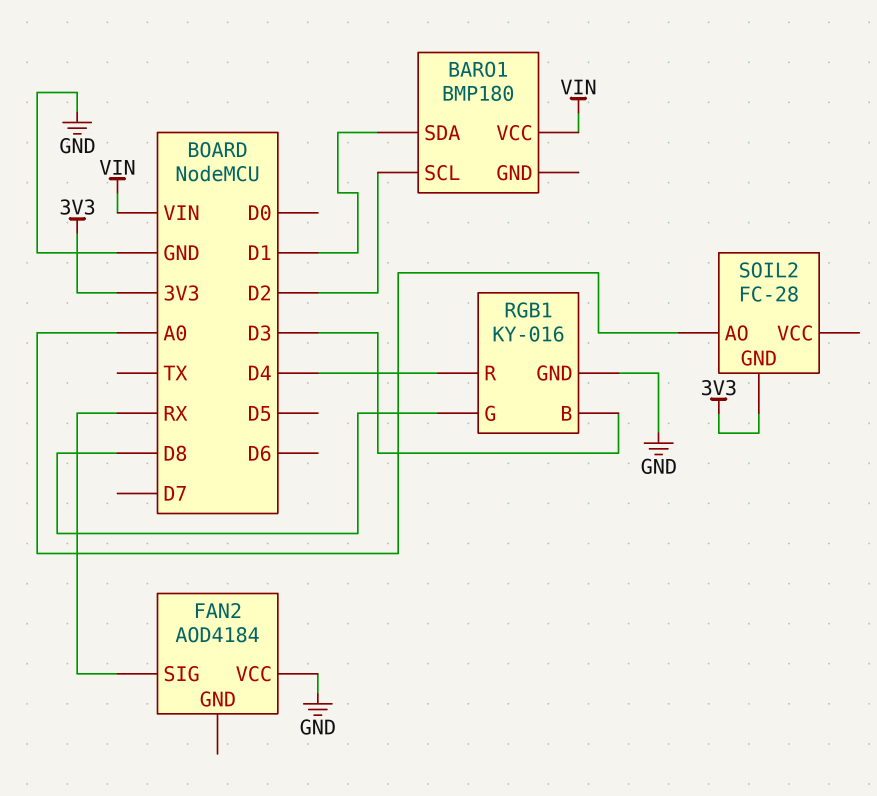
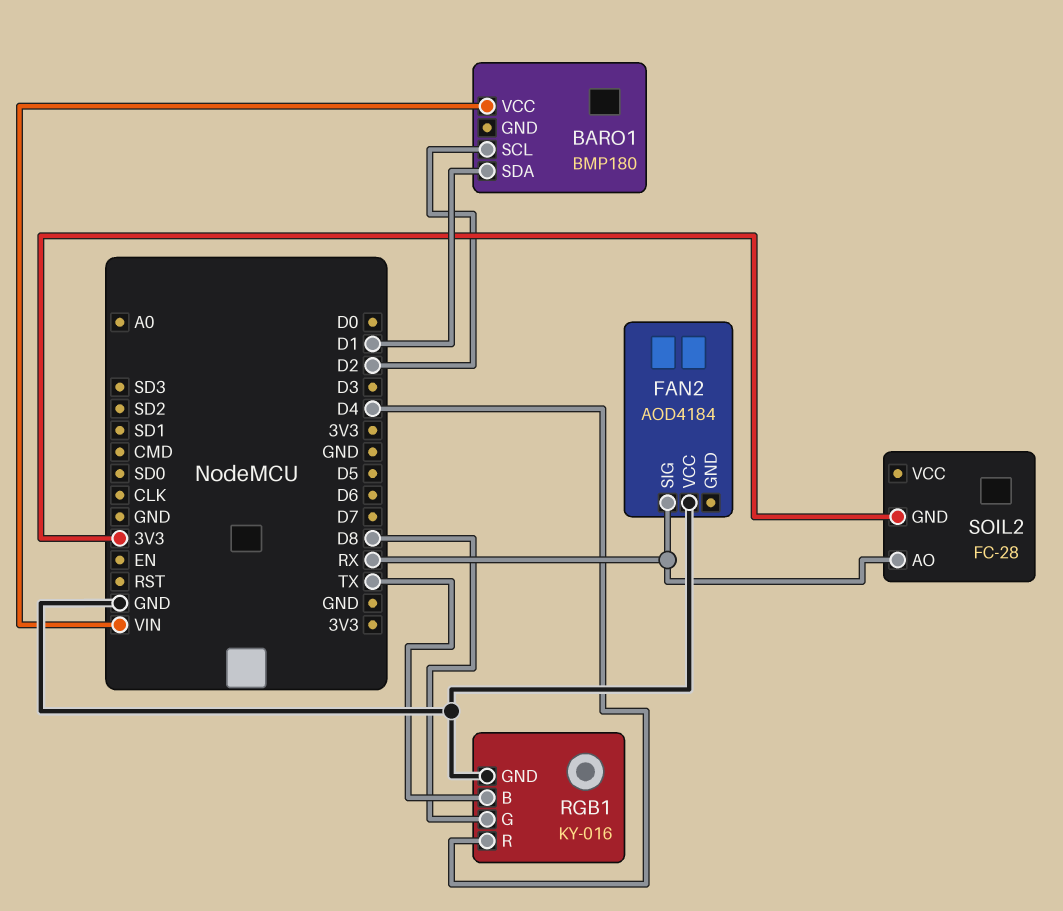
RGB1 pin B: D3 -> TX
SOIL2 pin AO: A0 -> RX

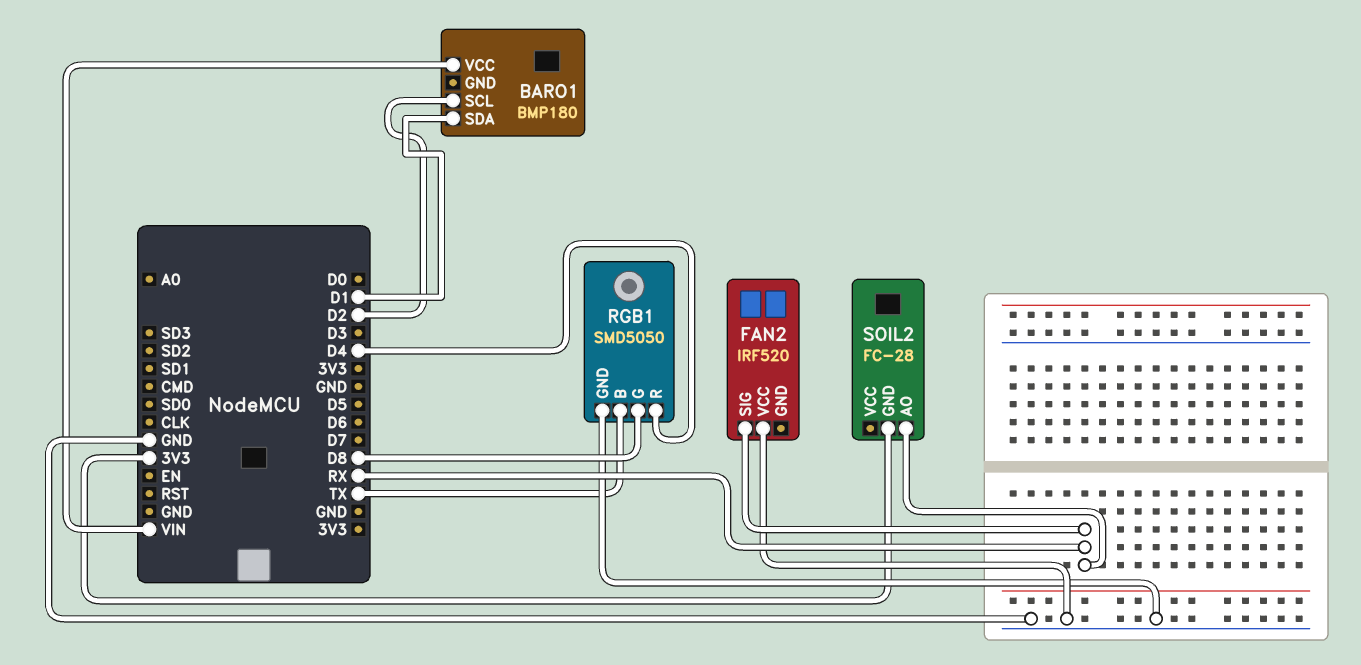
FAN2: AOD4184 -> IRF520
RGB1: KY-016 -> SMD5050

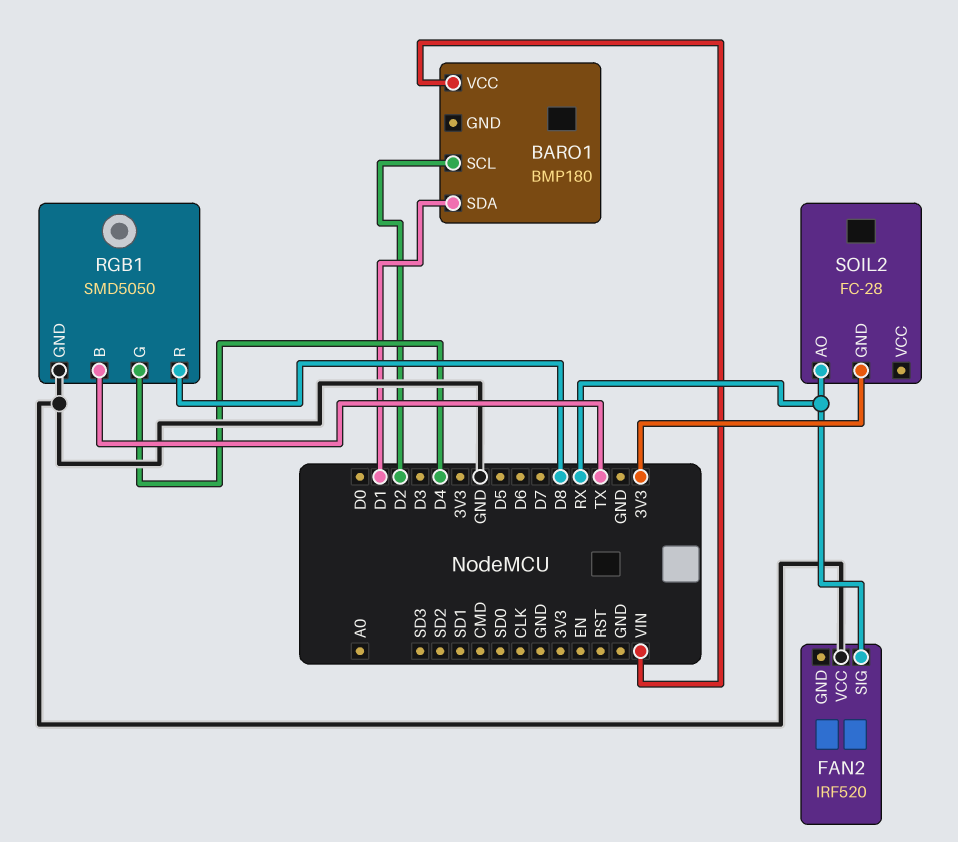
RGB1 pin G: D8 -> D4
RGB1 pin R: D4 -> D8

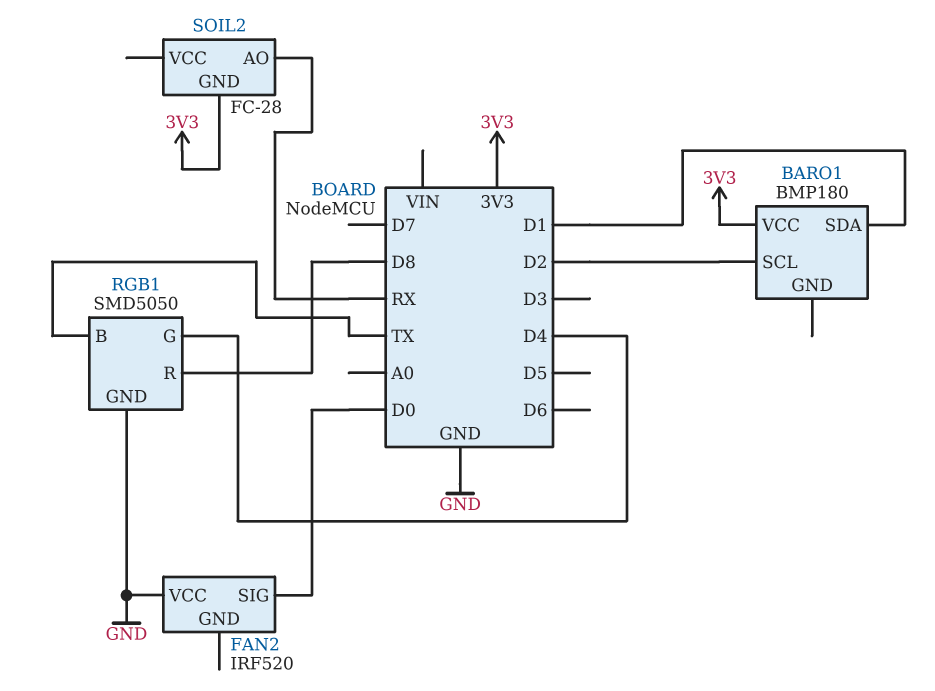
BARO1 pin VCC: VIN -> 3V3
FAN2 pin SIG: RX -> D0

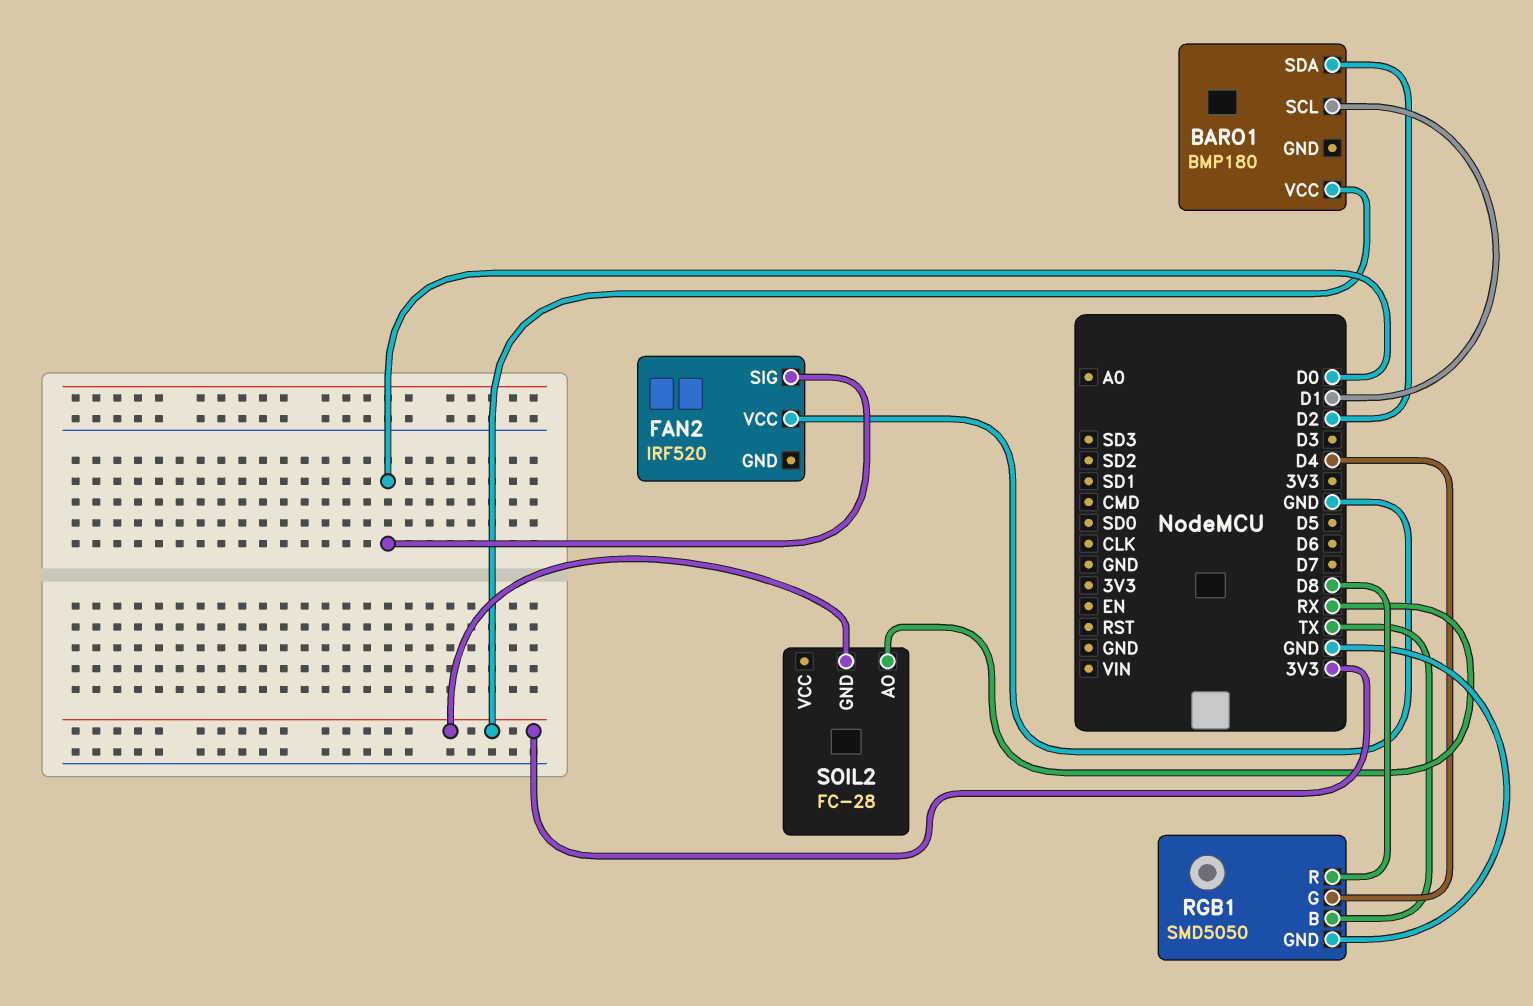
BARO1 pin SCL: D2 -> D1
BARO1 pin SDA: D1 -> D2

